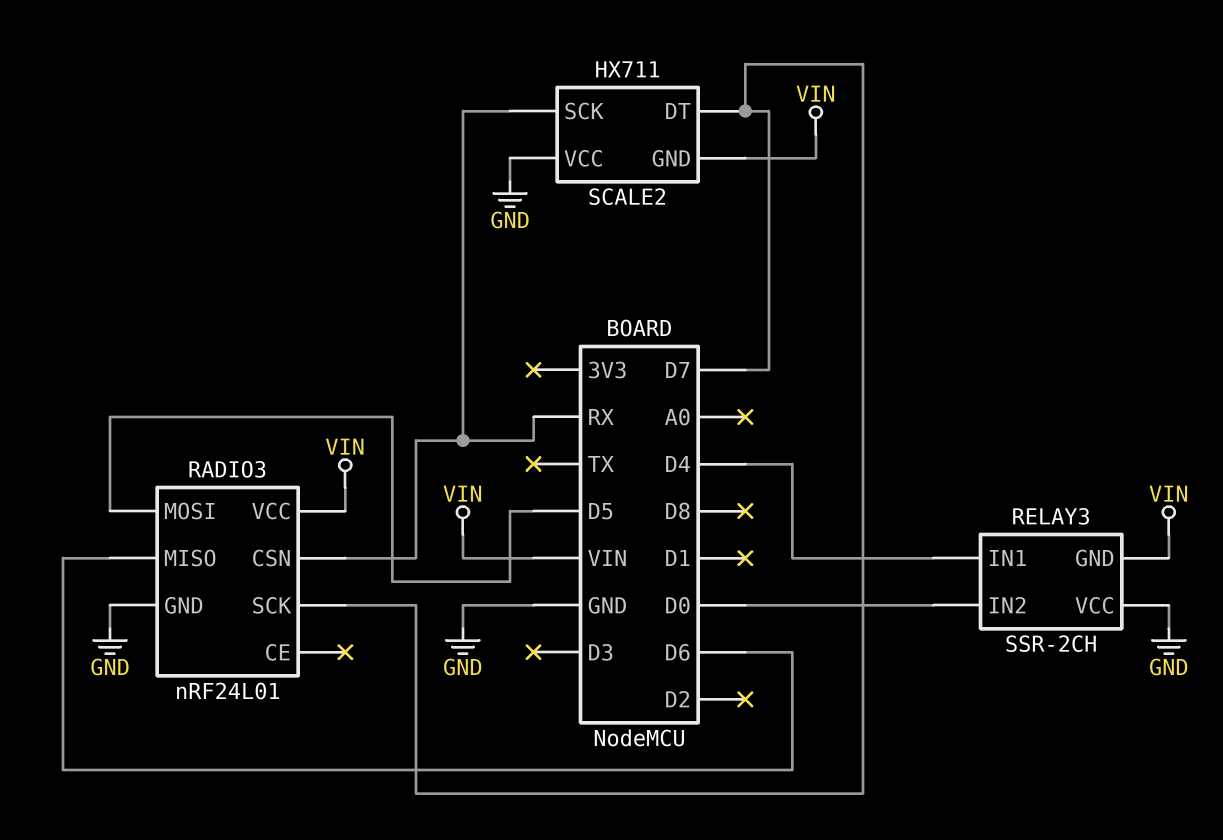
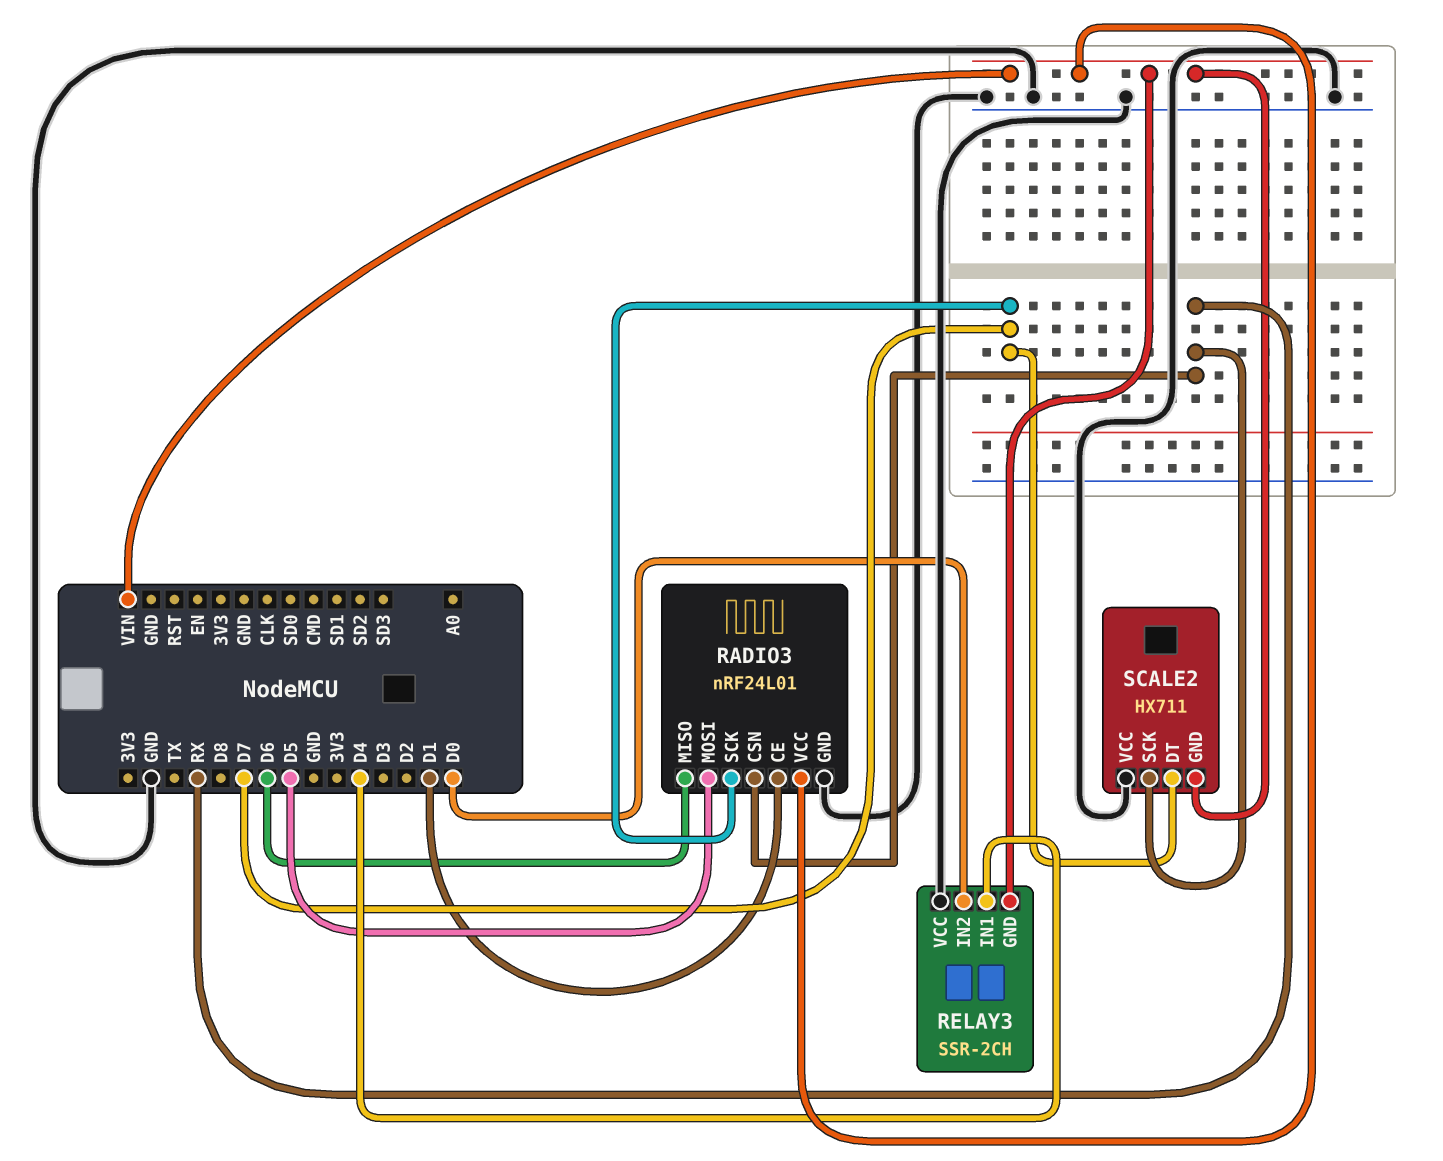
RADIO3 pin CE: none -> D1

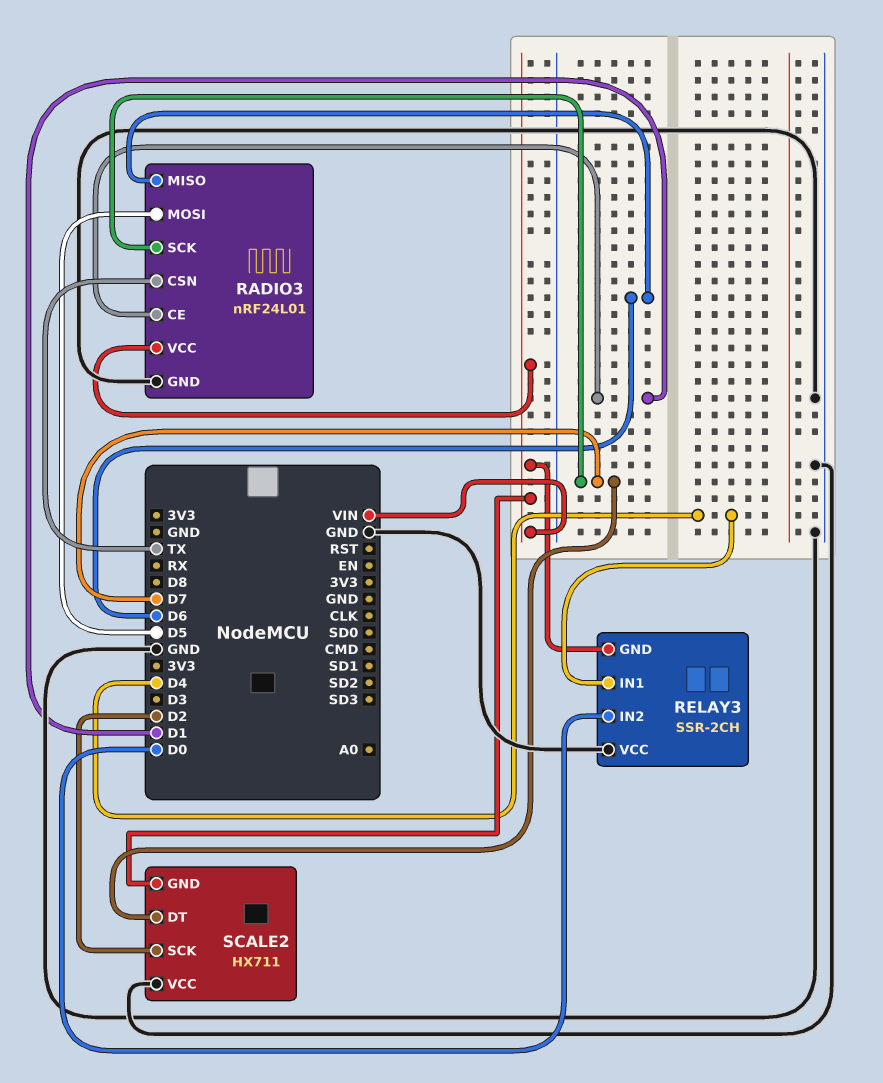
RADIO3 pin CSN: RX -> TX
SCALE2 pin SCK: RX -> D2

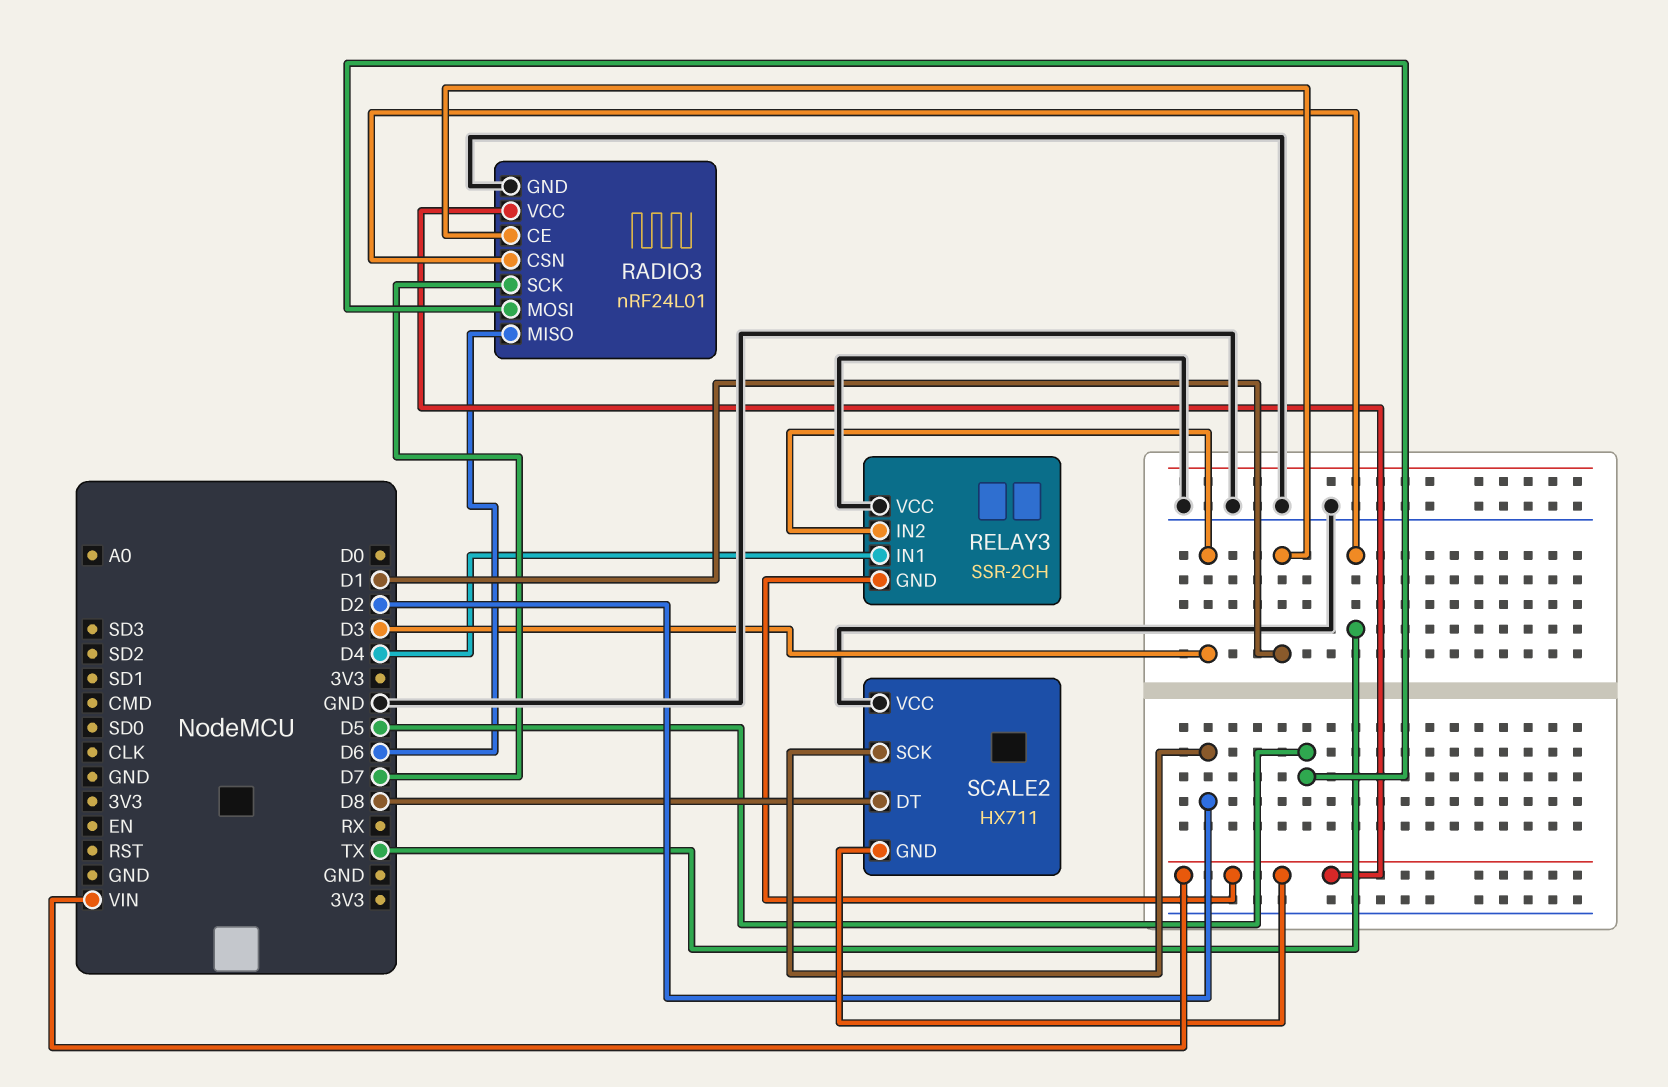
RELAY3 pin IN2: D0 -> D3
SCALE2 pin DT: D7 -> D8

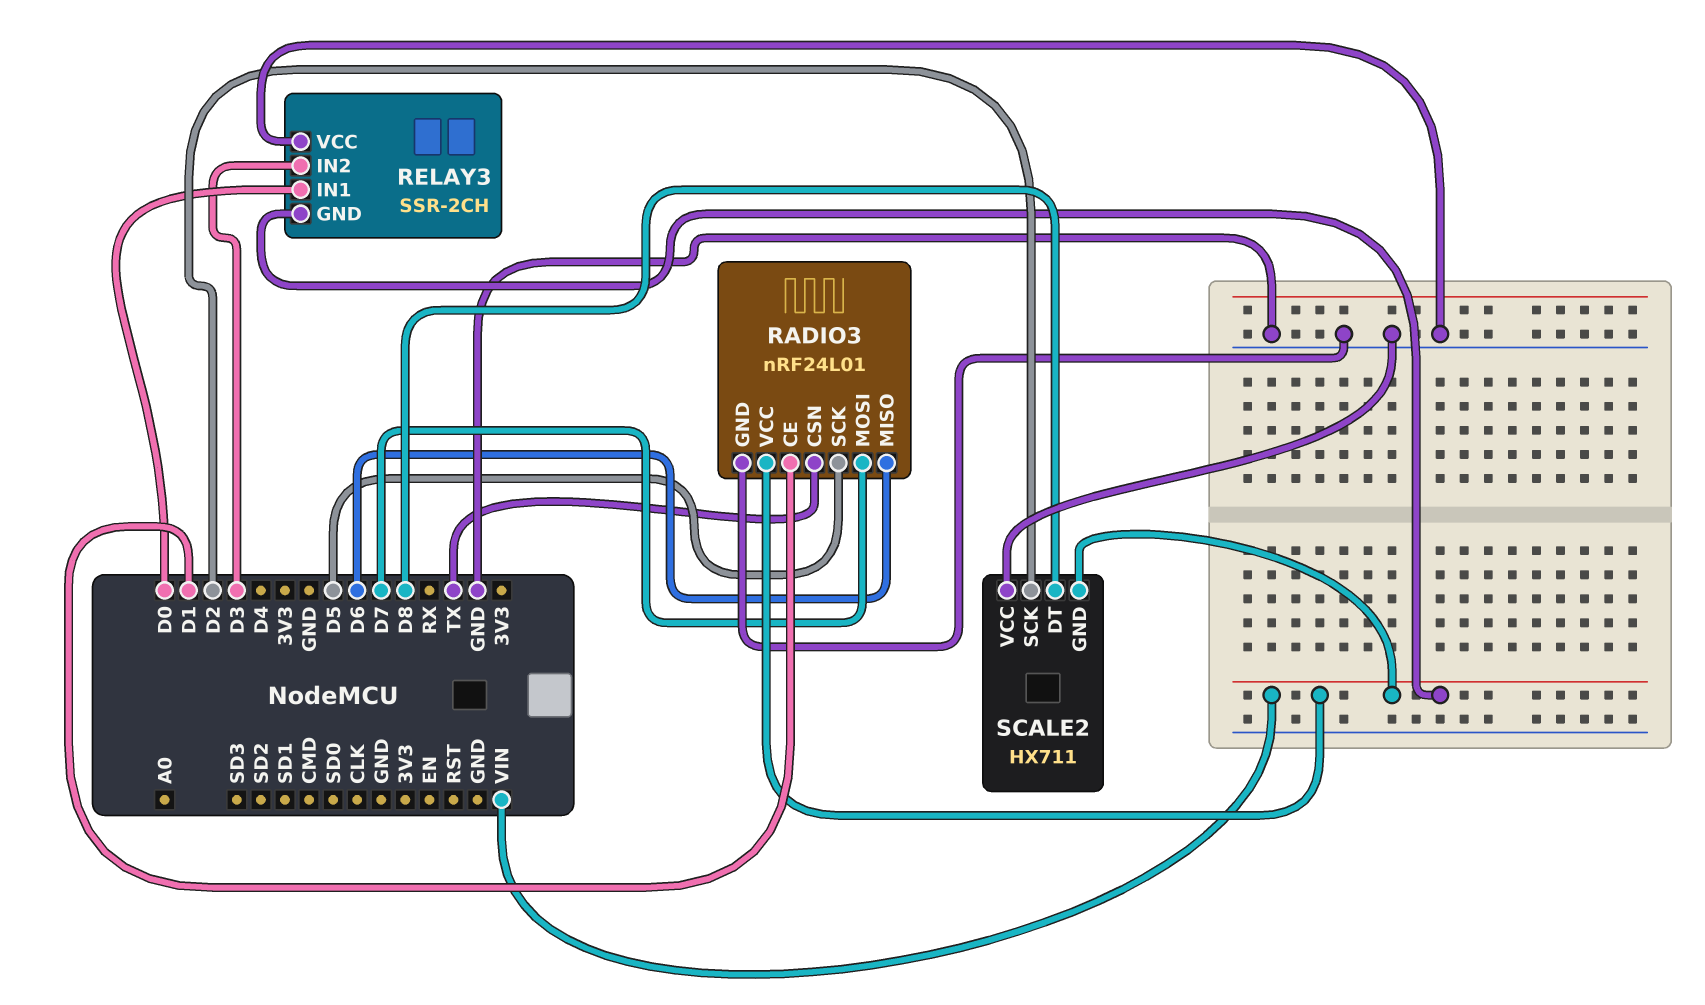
RADIO3 pin MOSI: D5 -> D7
RADIO3 pin SCK: D7 -> D5
RELAY3 pin IN1: D4 -> D0

